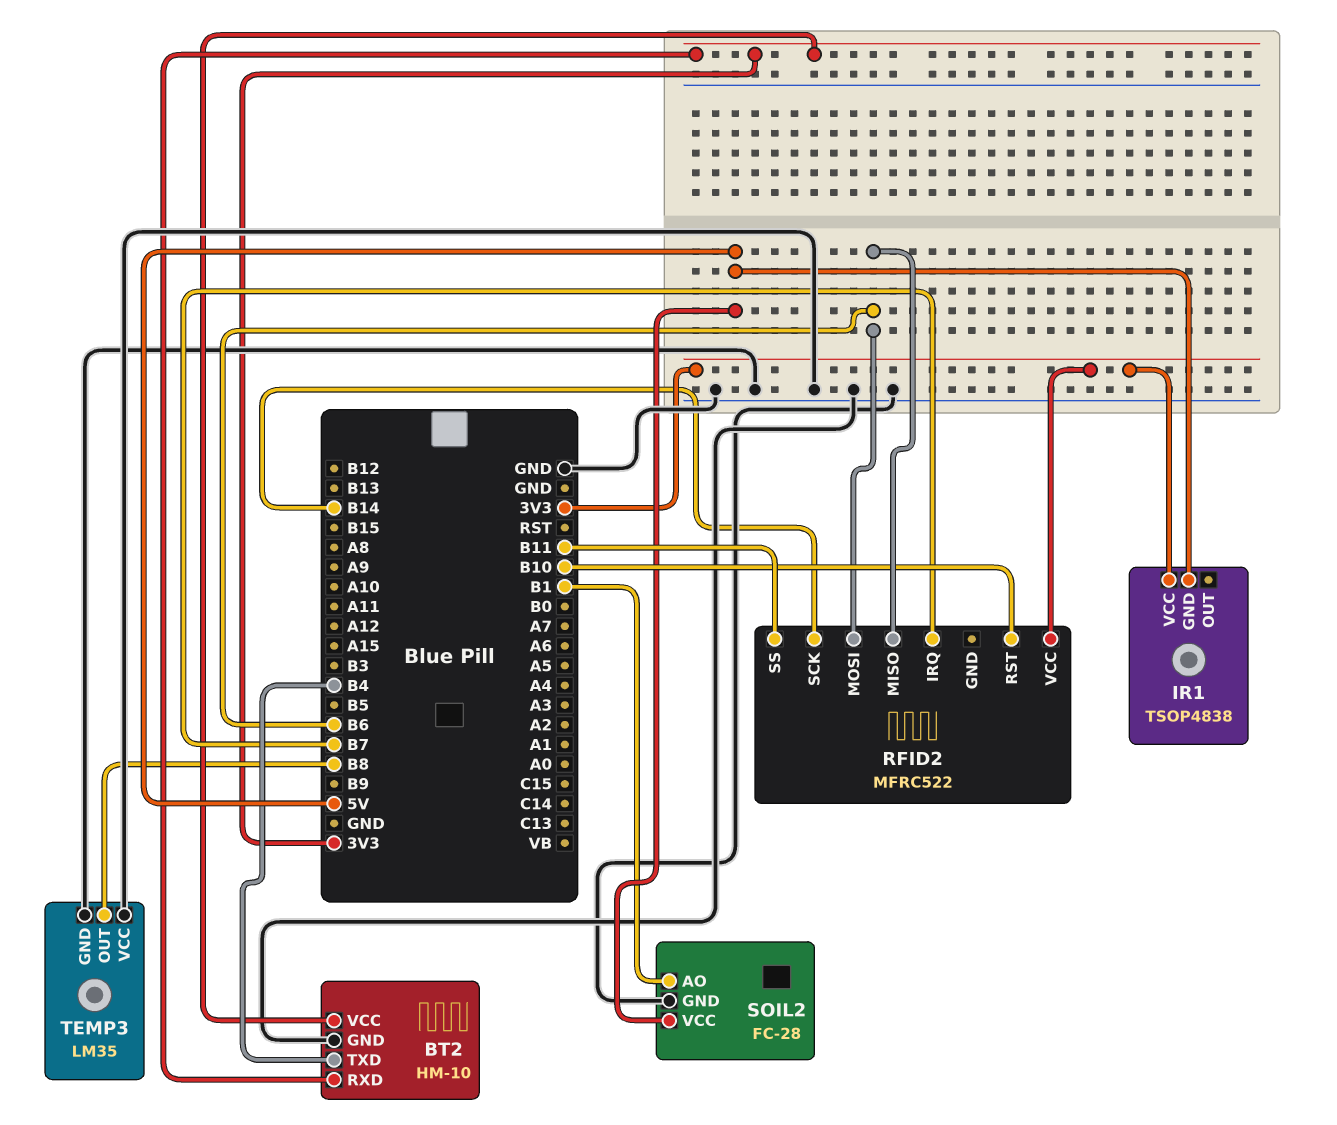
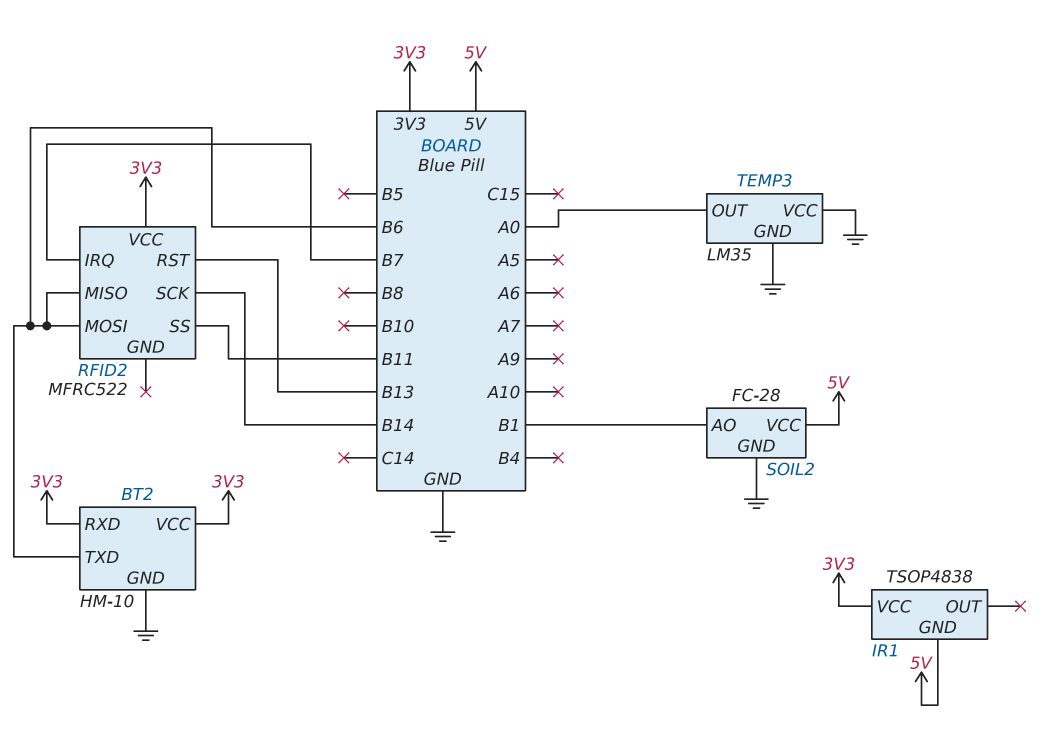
BT2 pin TXD: B4 -> B6
RFID2 pin RST: B10 -> B13
TEMP3 pin OUT: B8 -> A0

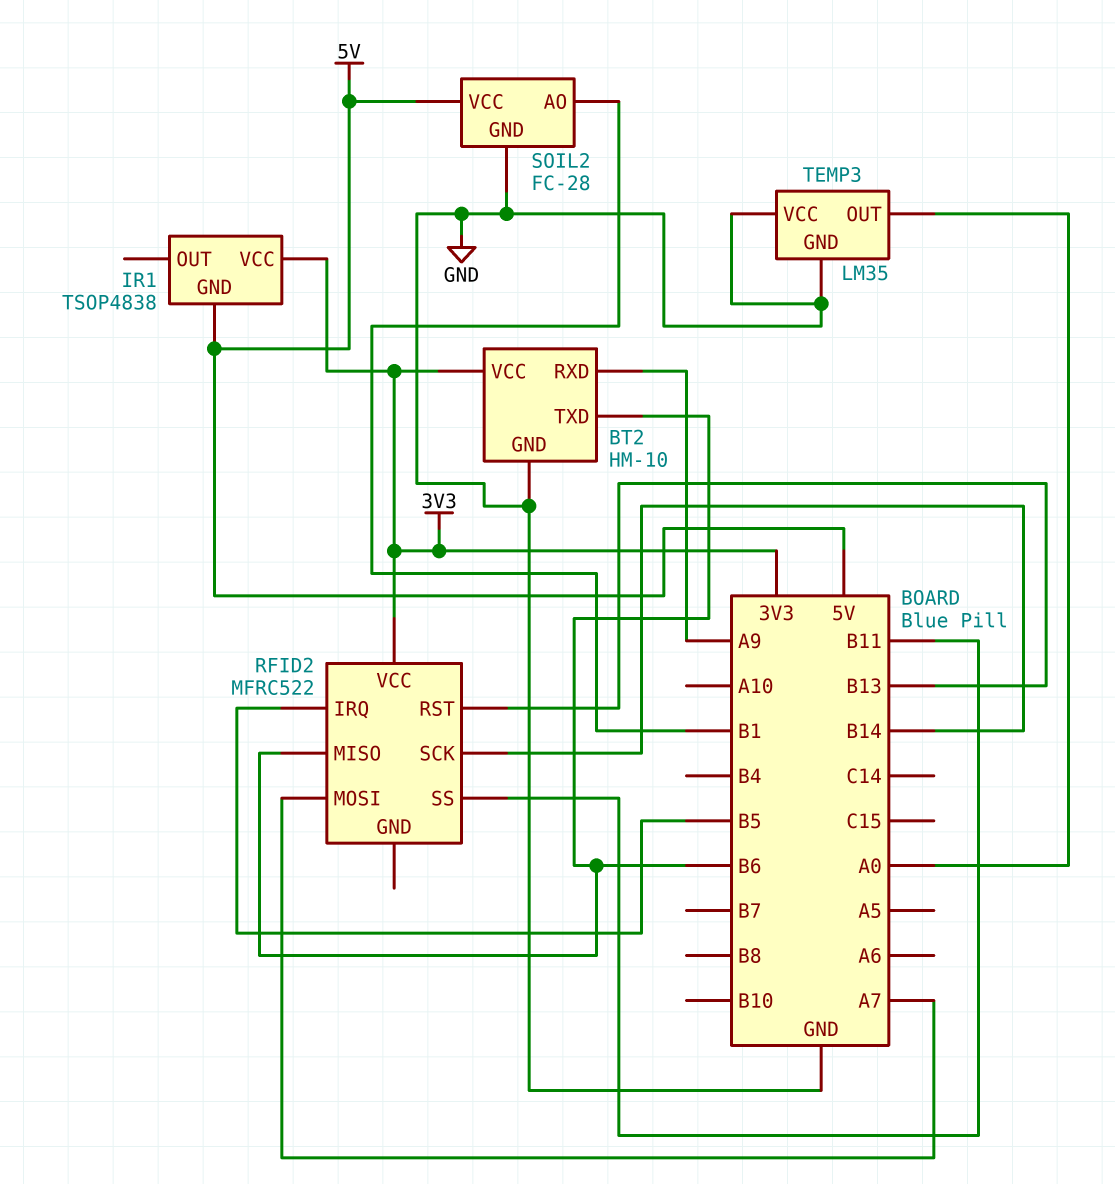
BT2 pin RXD: 3V3 -> A9
RFID2 pin IRQ: B7 -> B5
RFID2 pin MOSI: B6 -> A7

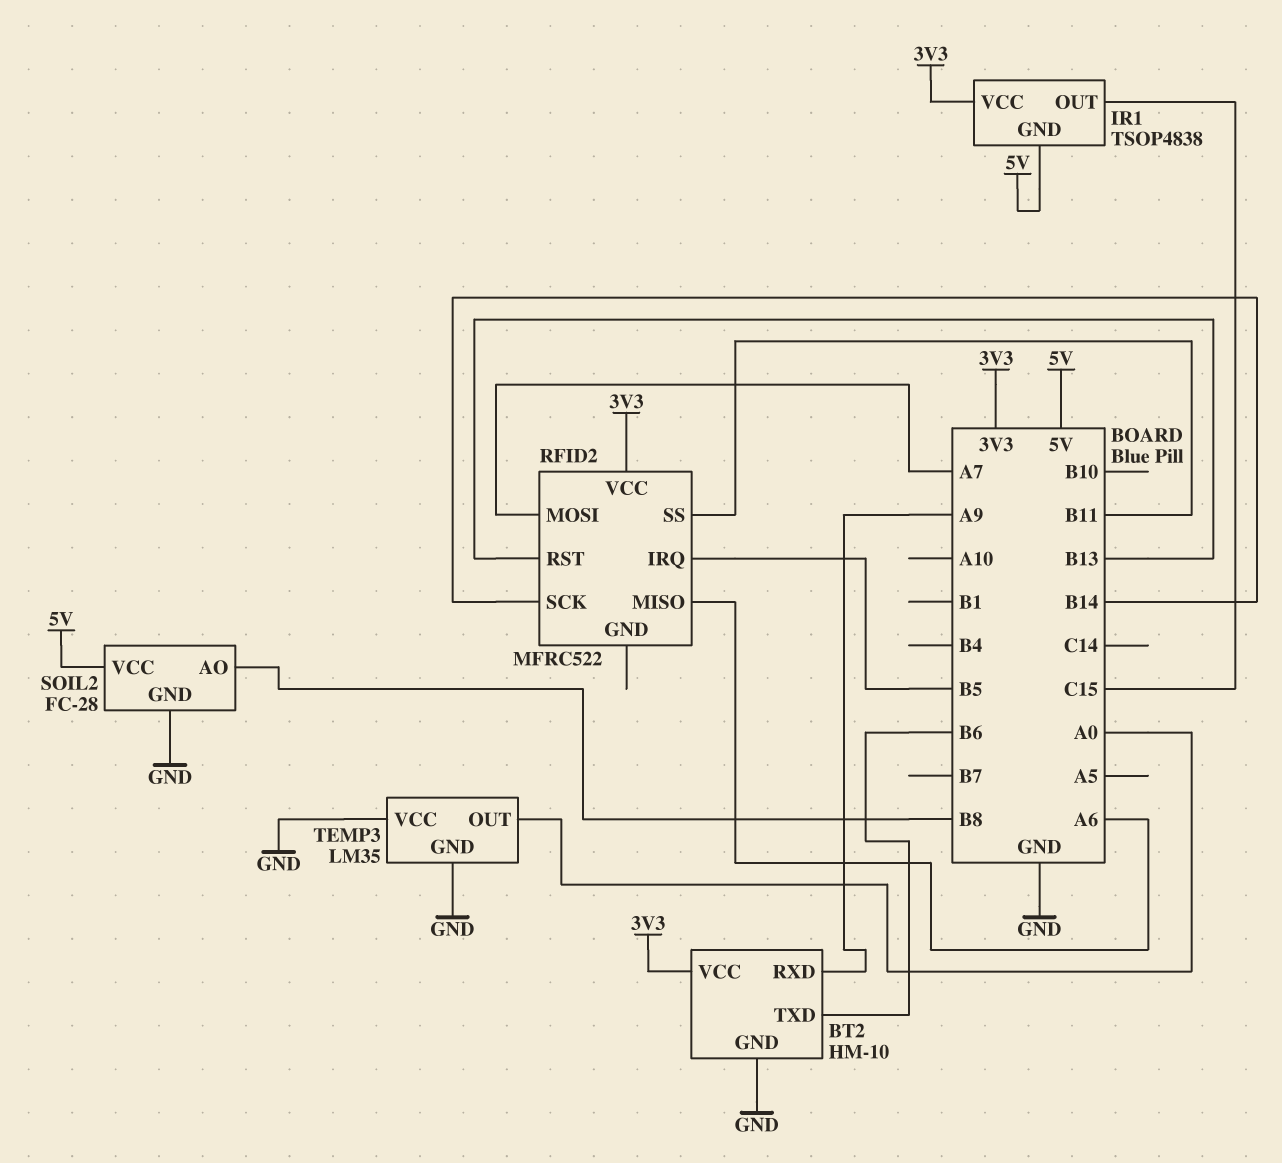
IR1 pin OUT: none -> C15
RFID2 pin MISO: B6 -> A6
SOIL2 pin AO: B1 -> B8

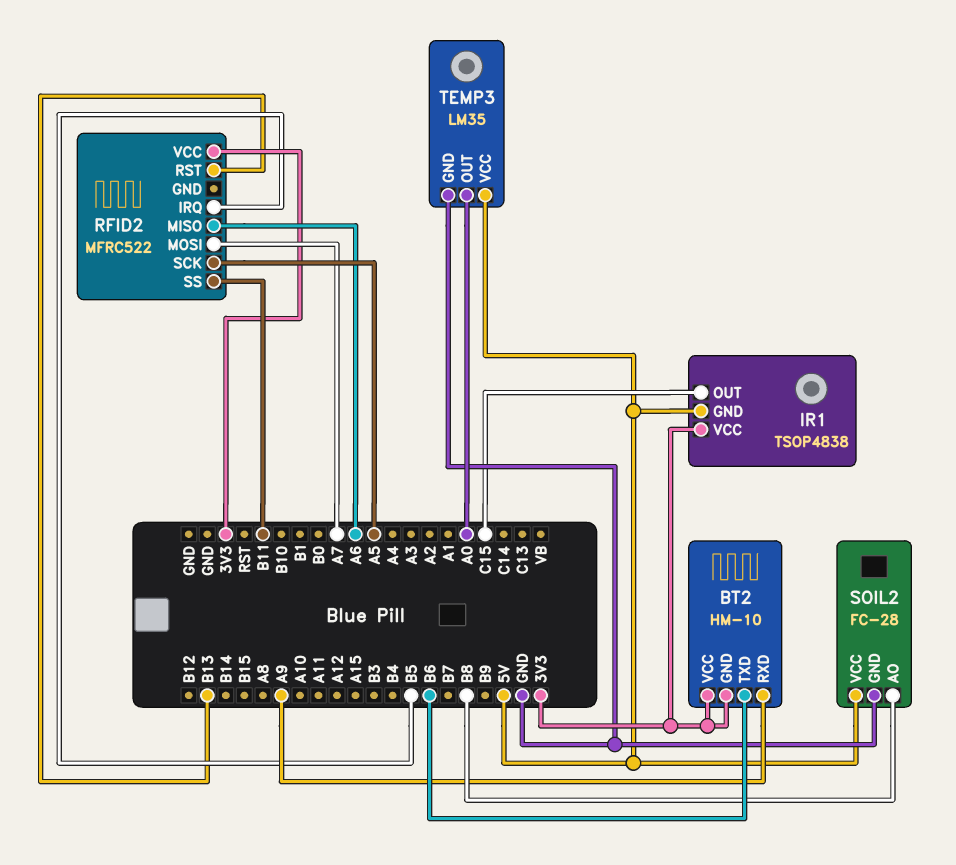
BT2 pin GND: GND -> 3V3
RFID2 pin SCK: B14 -> A5
TEMP3 pin VCC: GND -> 5V

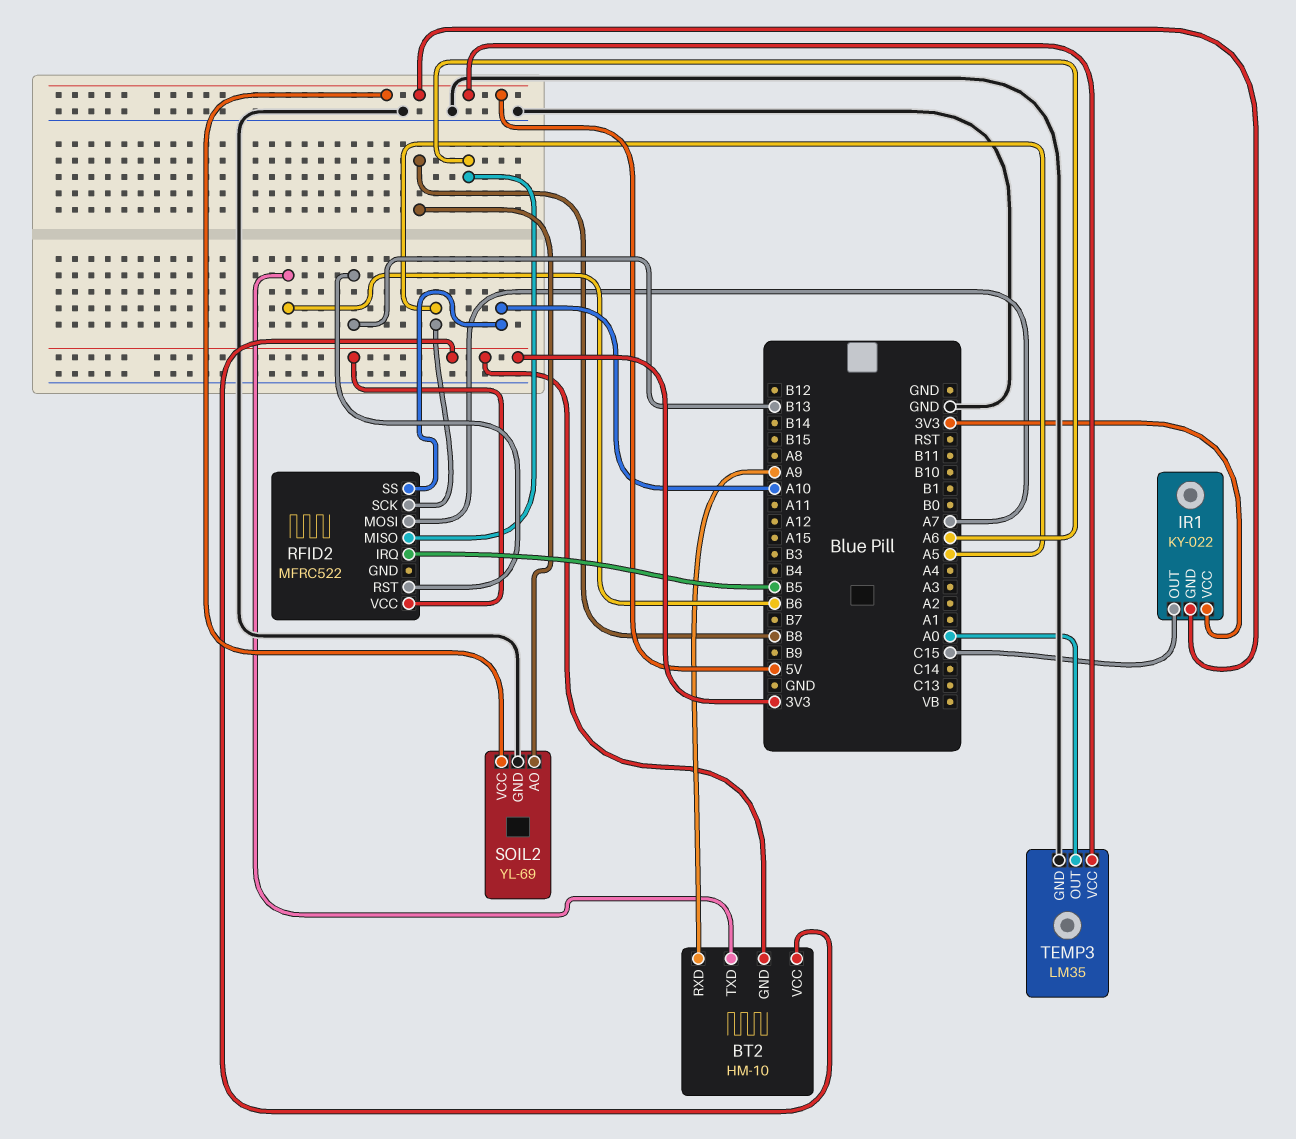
IR1: TSOP4838 -> KY-022
RFID2 pin SS: B11 -> A10
SOIL2: FC-28 -> YL-69

